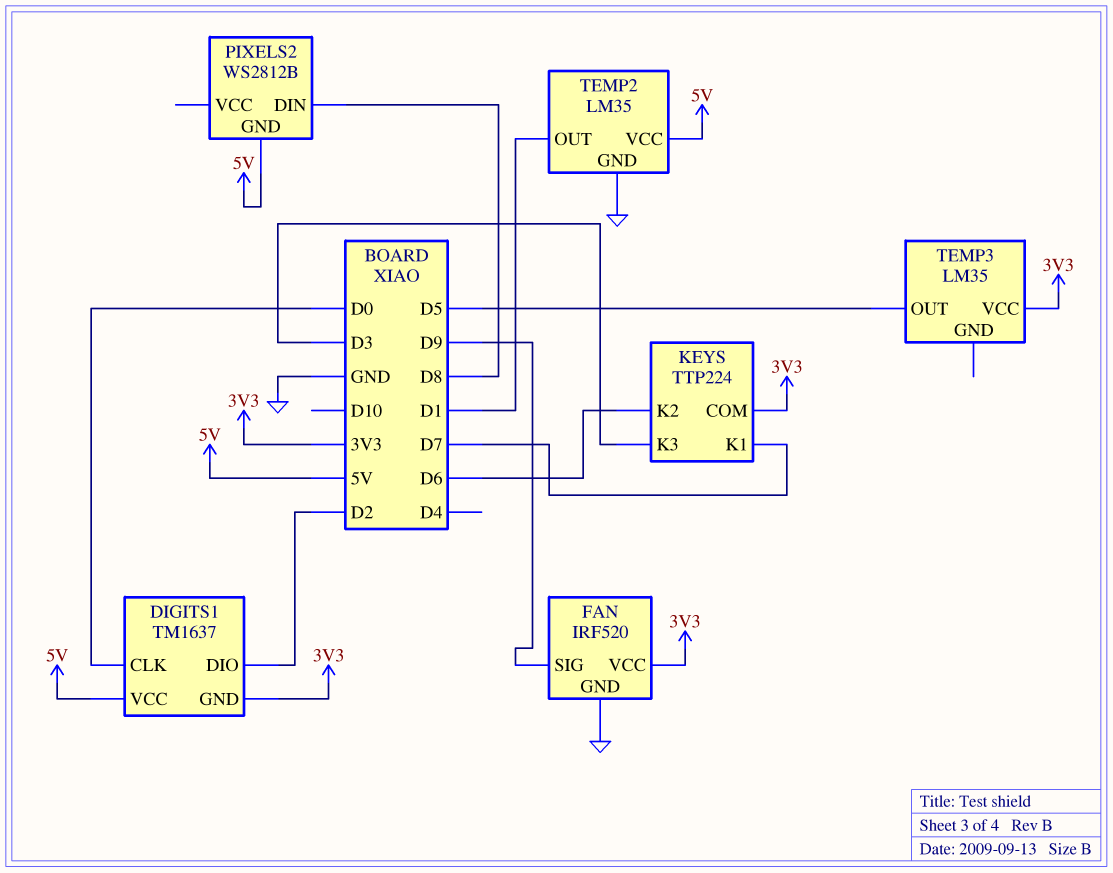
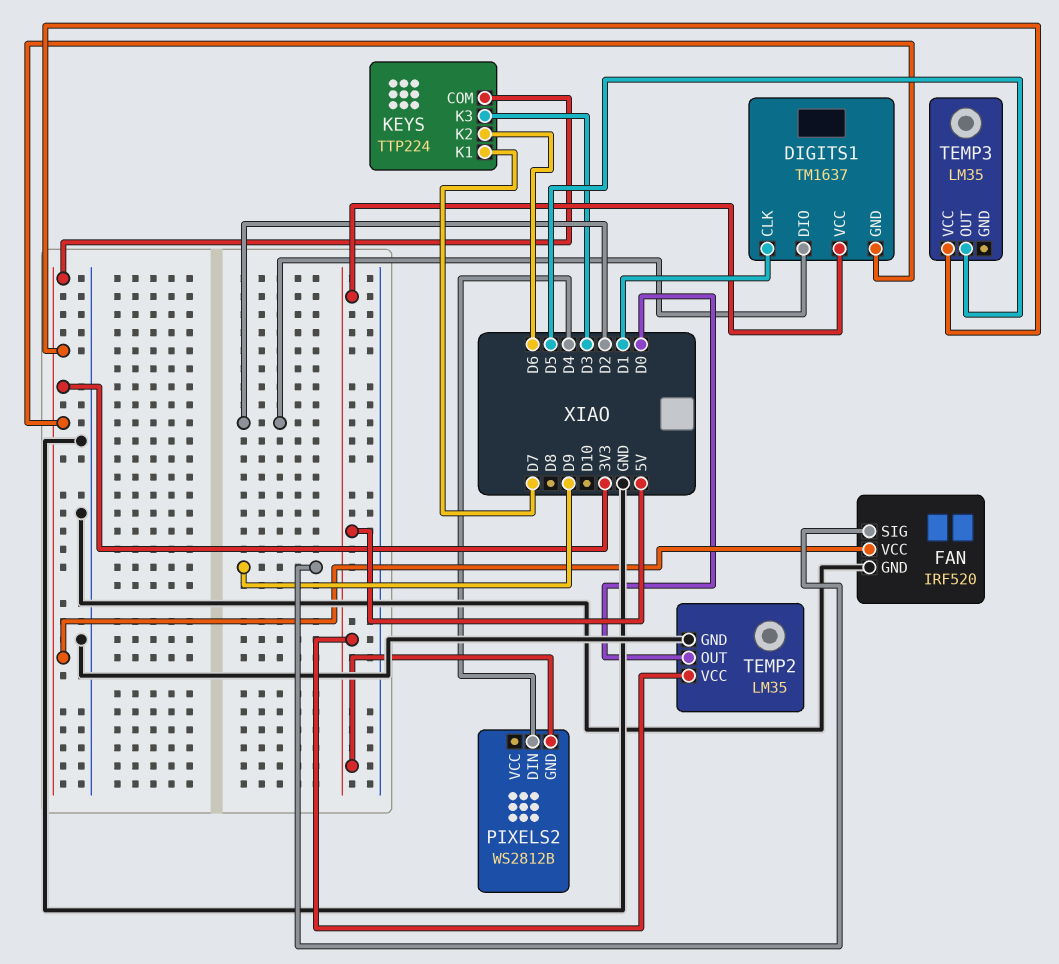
DIGITS1 pin CLK: D0 -> D1
PIXELS2 pin DIN: D8 -> D4
TEMP2 pin OUT: D1 -> D0

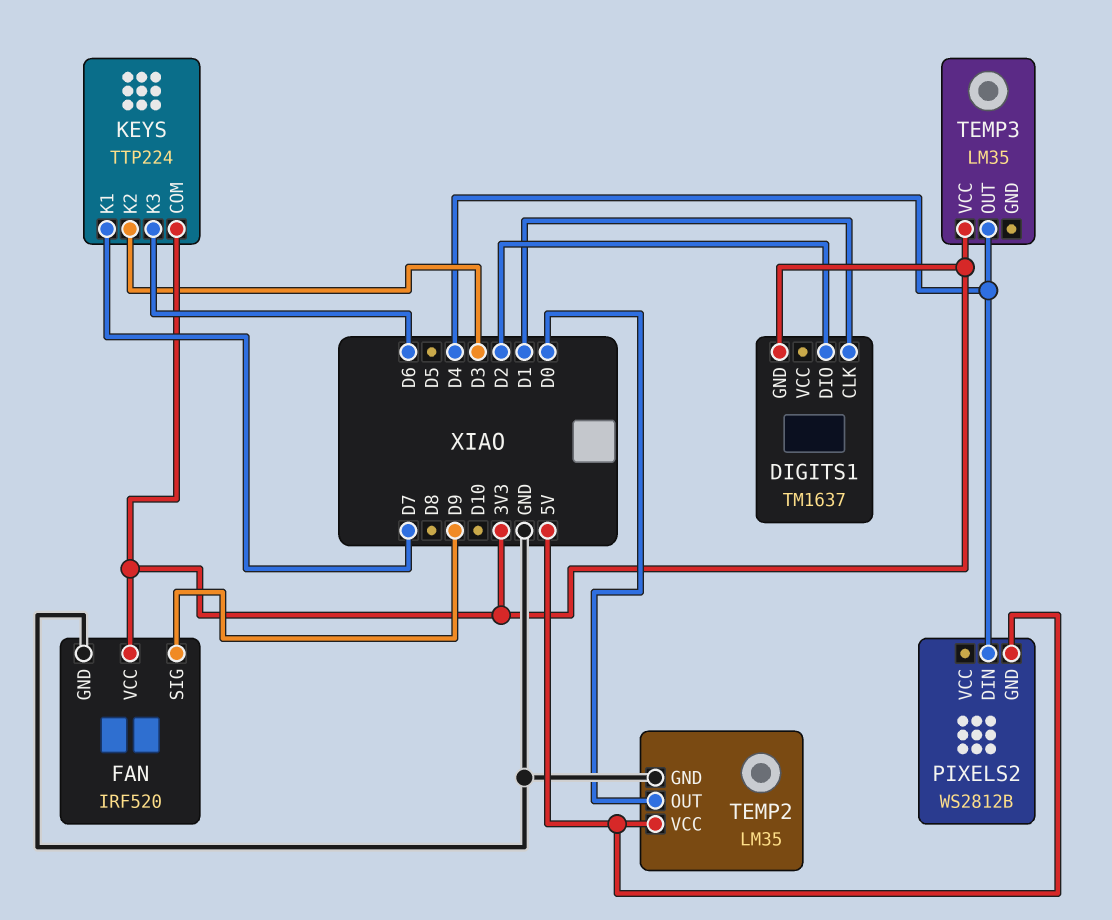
DIGITS1 pin VCC: 5V -> none
KEYS pin K2: D6 -> D3
KEYS pin K3: D3 -> D6
TEMP3 pin OUT: D5 -> D4

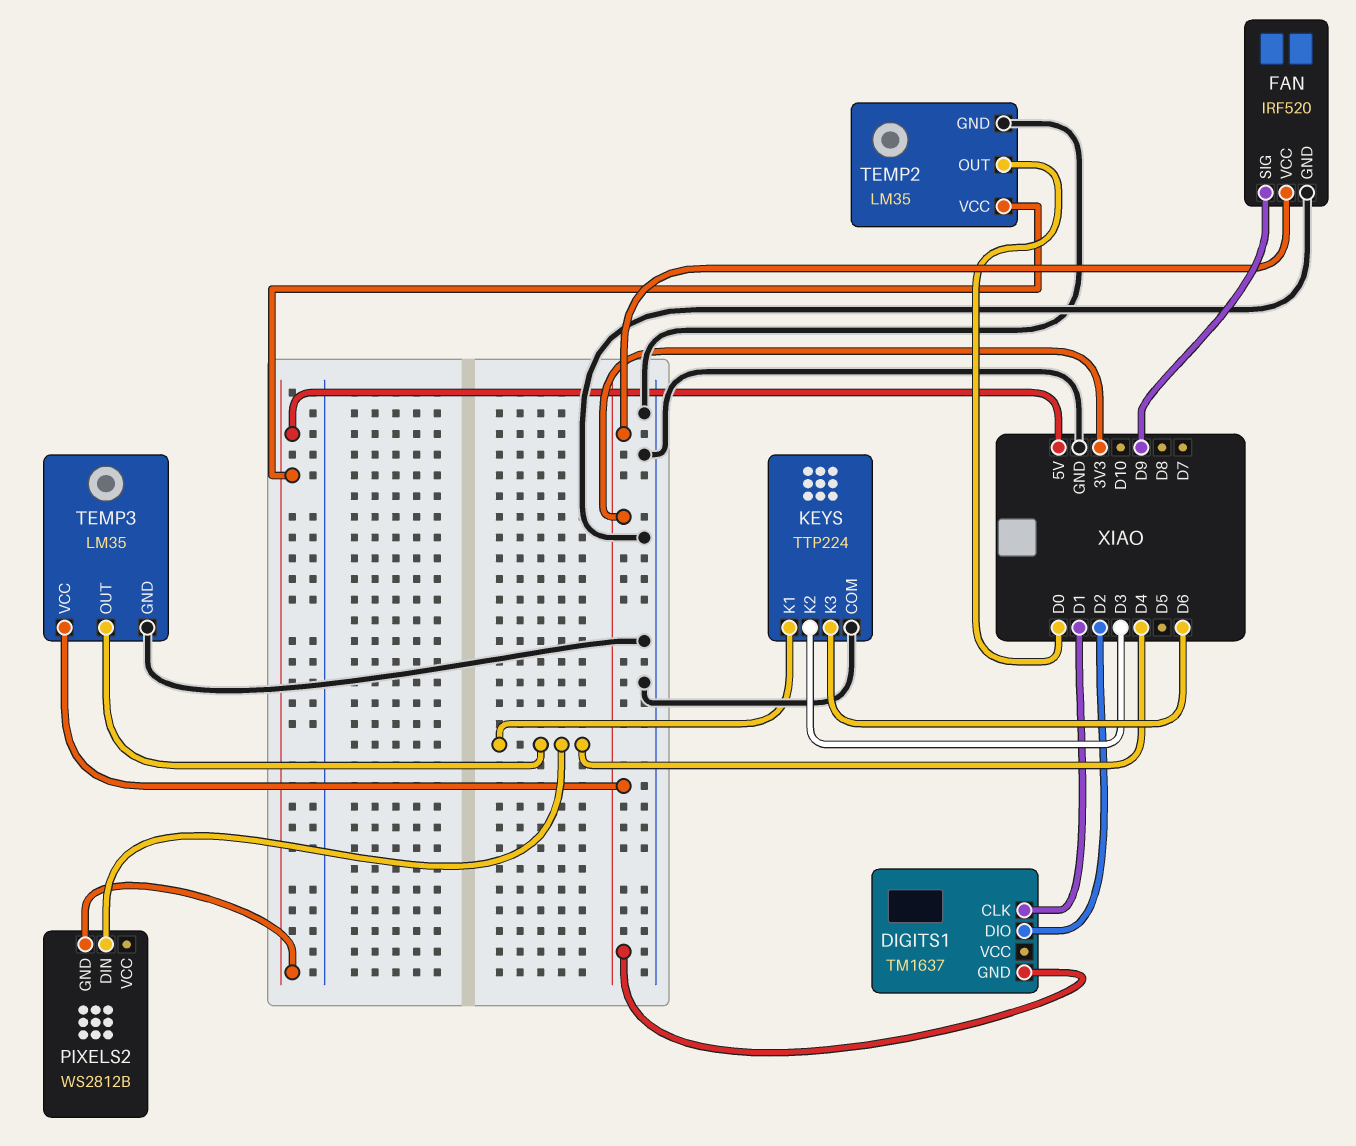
KEYS pin COM: 3V3 -> GND
KEYS pin K1: D7 -> D4
TEMP3 pin GND: none -> GND

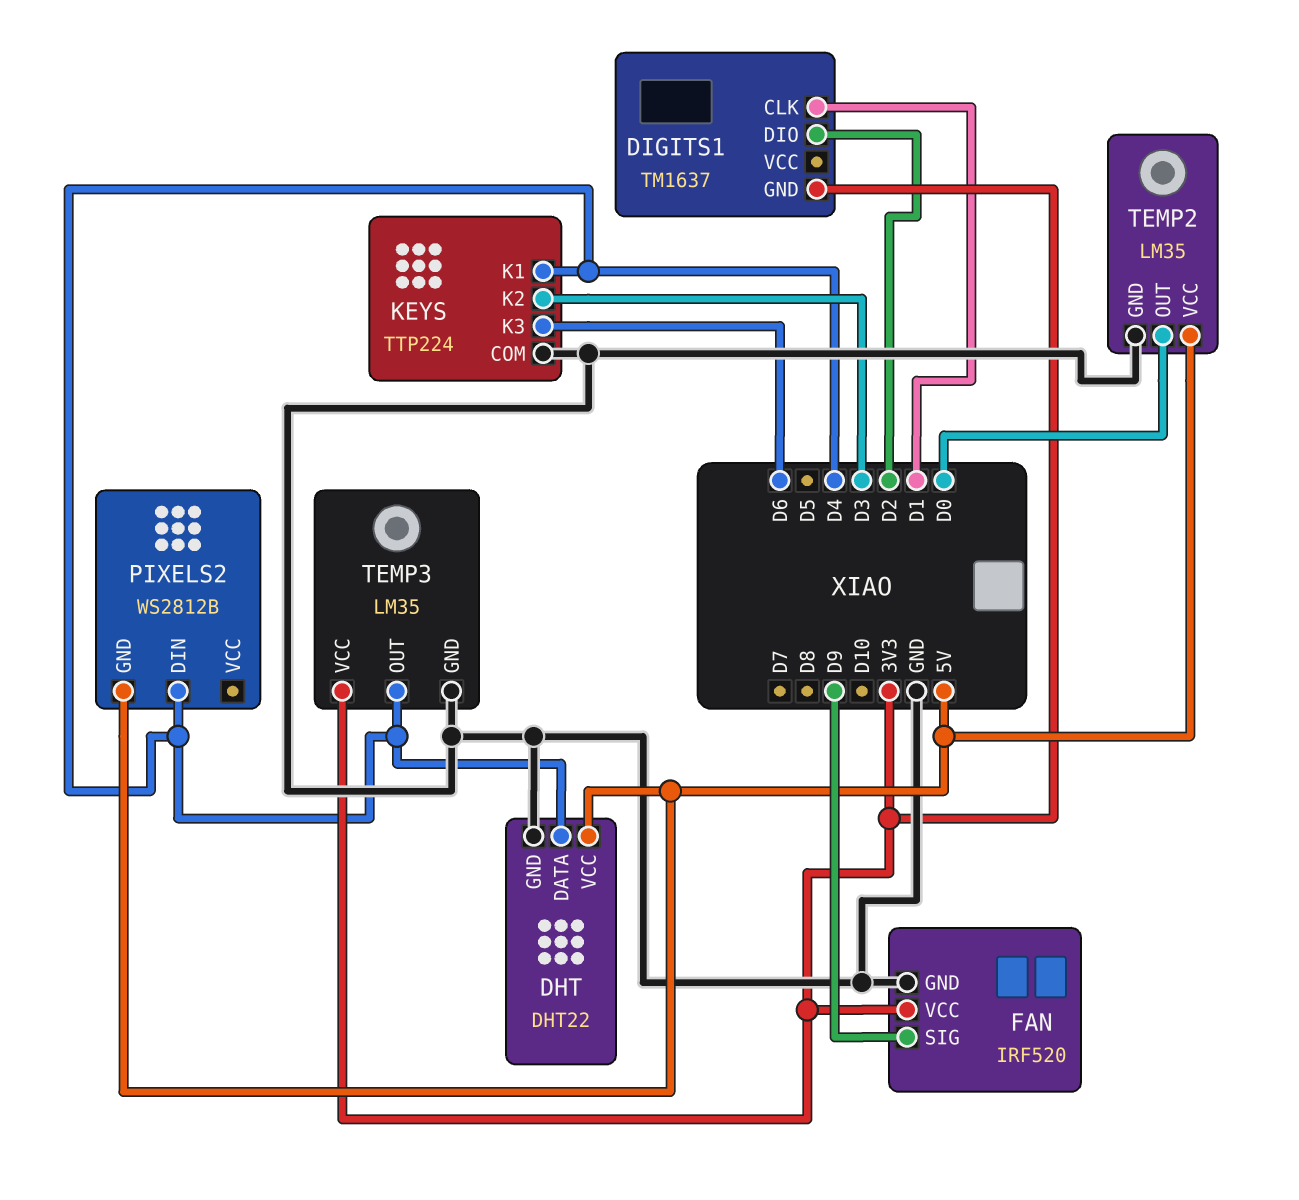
DHT: none -> DHT22
DHT pin DATA: none -> D4
DHT pin GND: none -> GND
DHT pin VCC: none -> 5V

